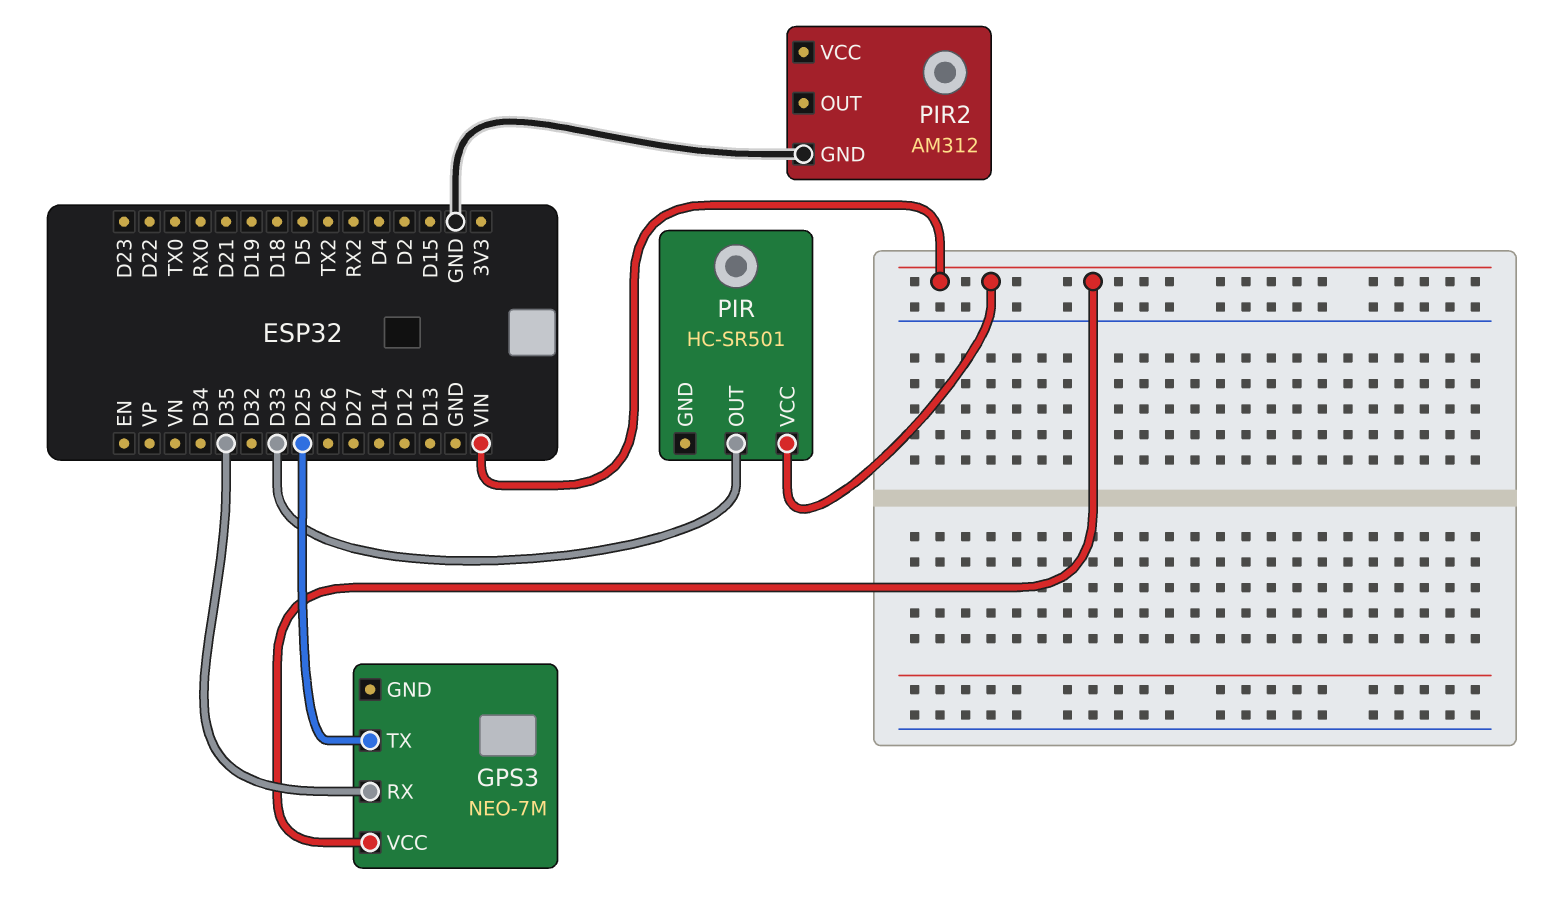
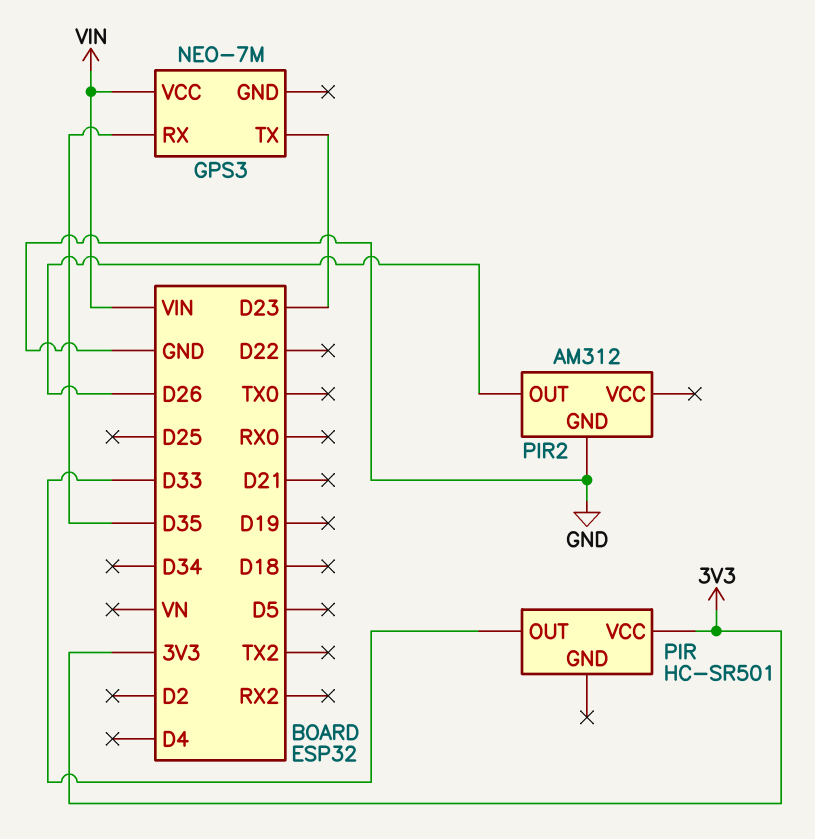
GPS3 pin TX: D25 -> D23
PIR pin VCC: VIN -> 3V3
PIR2 pin OUT: none -> D26

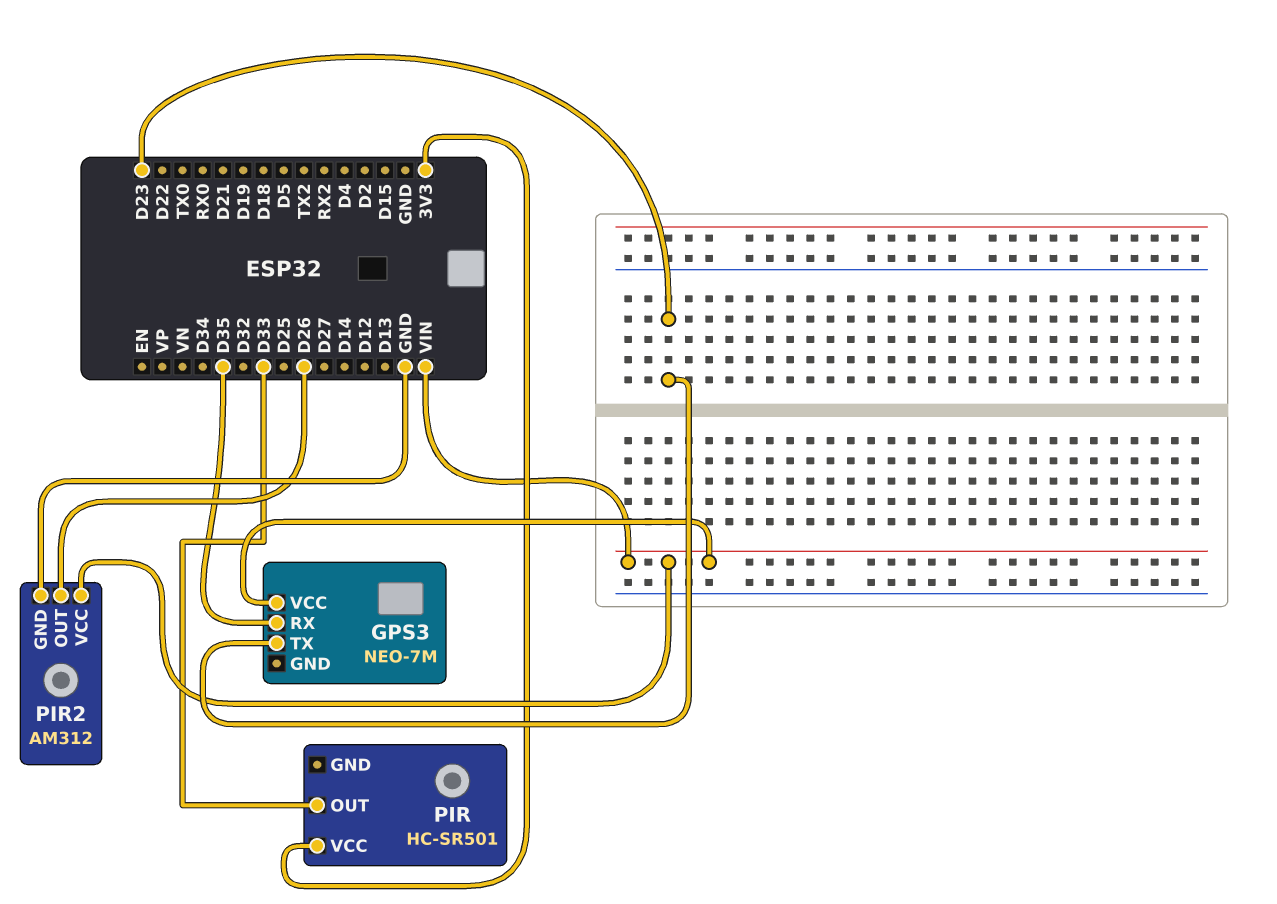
PIR2 pin VCC: none -> VIN

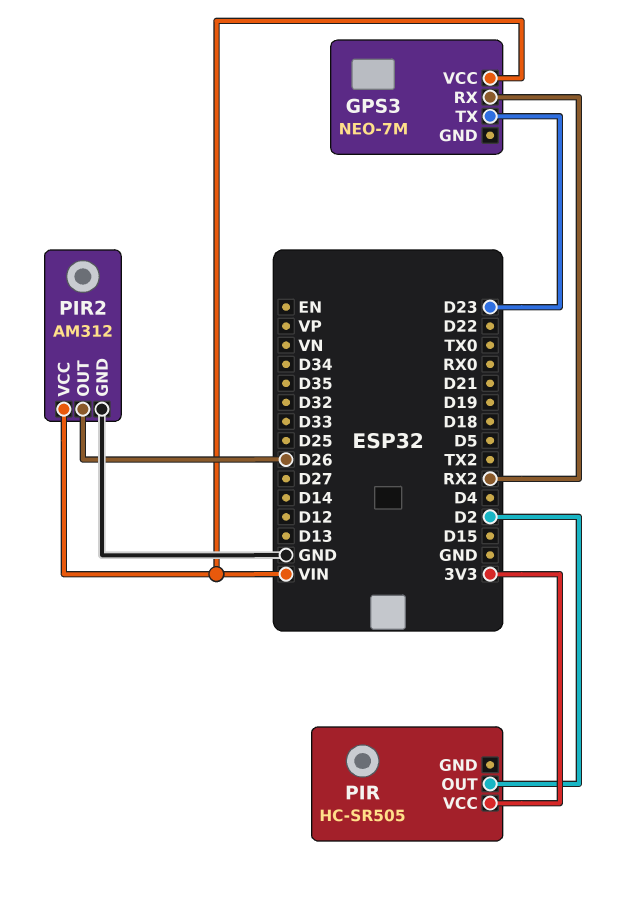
GPS3 pin RX: D35 -> RX2
PIR: HC-SR501 -> HC-SR505
PIR pin OUT: D33 -> D2

